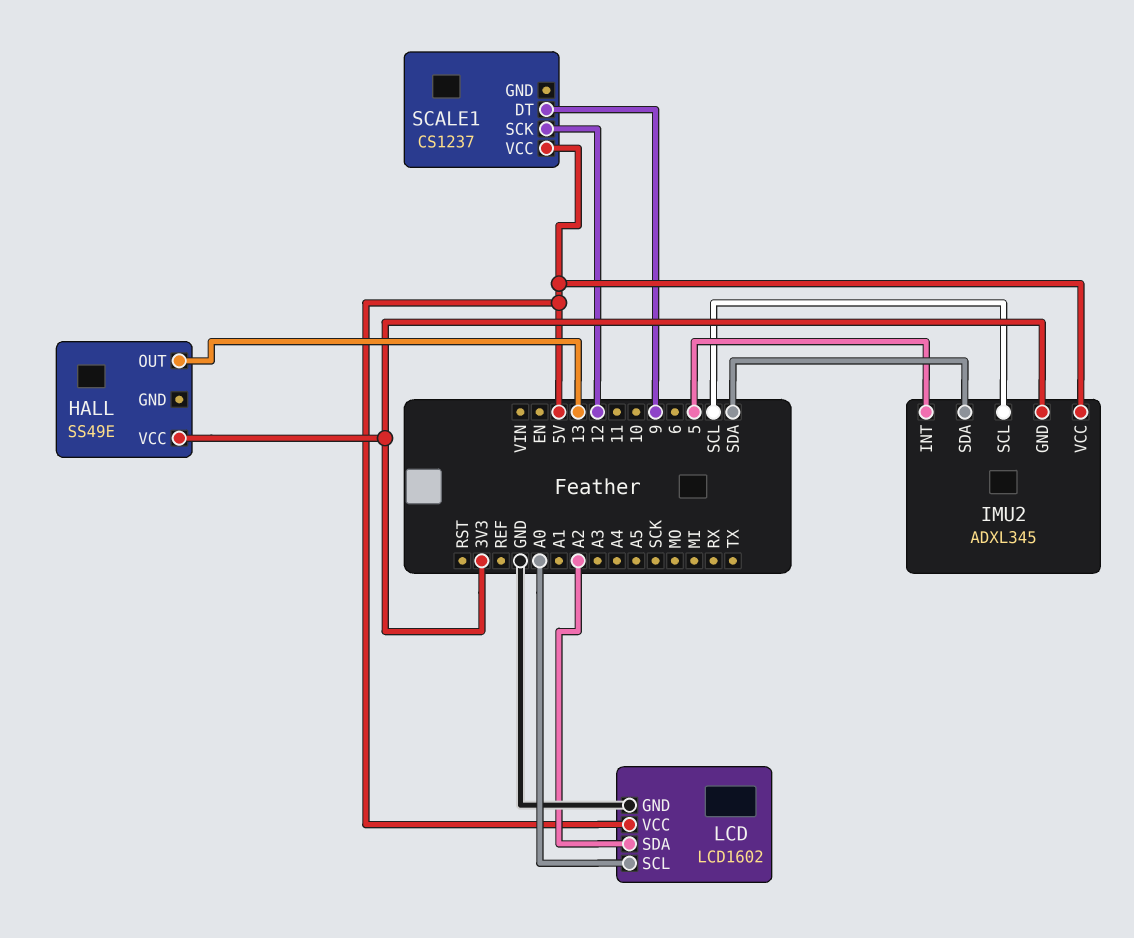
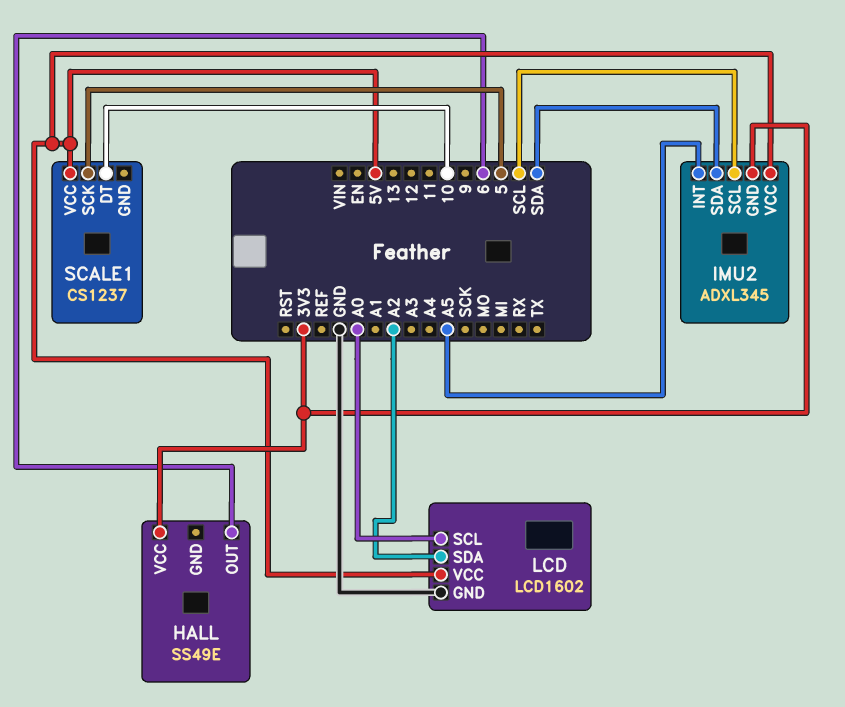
HALL pin OUT: 13 -> 6
IMU2 pin INT: 5 -> A5
SCALE1 pin DT: 9 -> 10
SCALE1 pin SCK: 12 -> 5

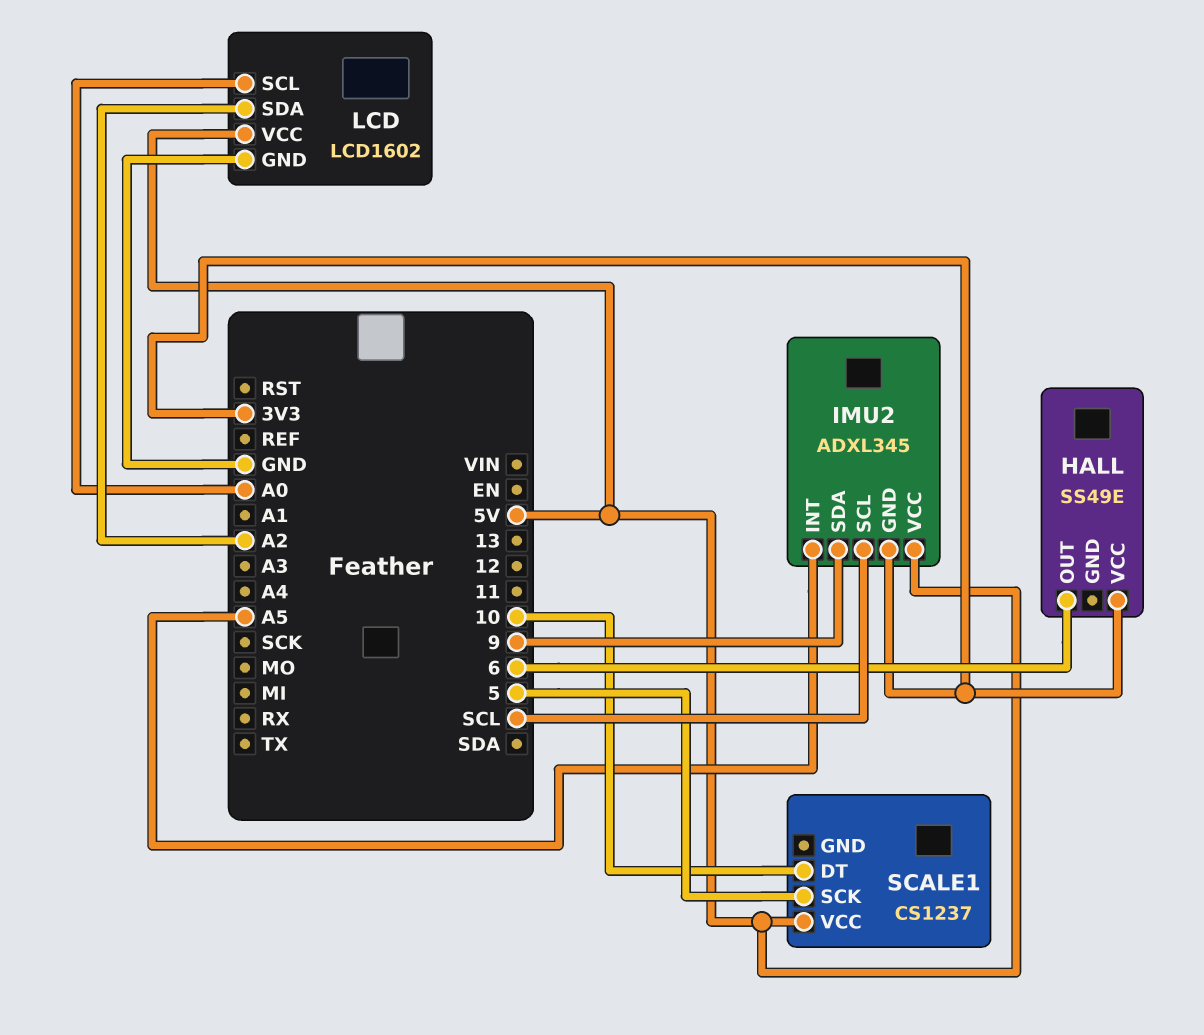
IMU2 pin SDA: SDA -> 9

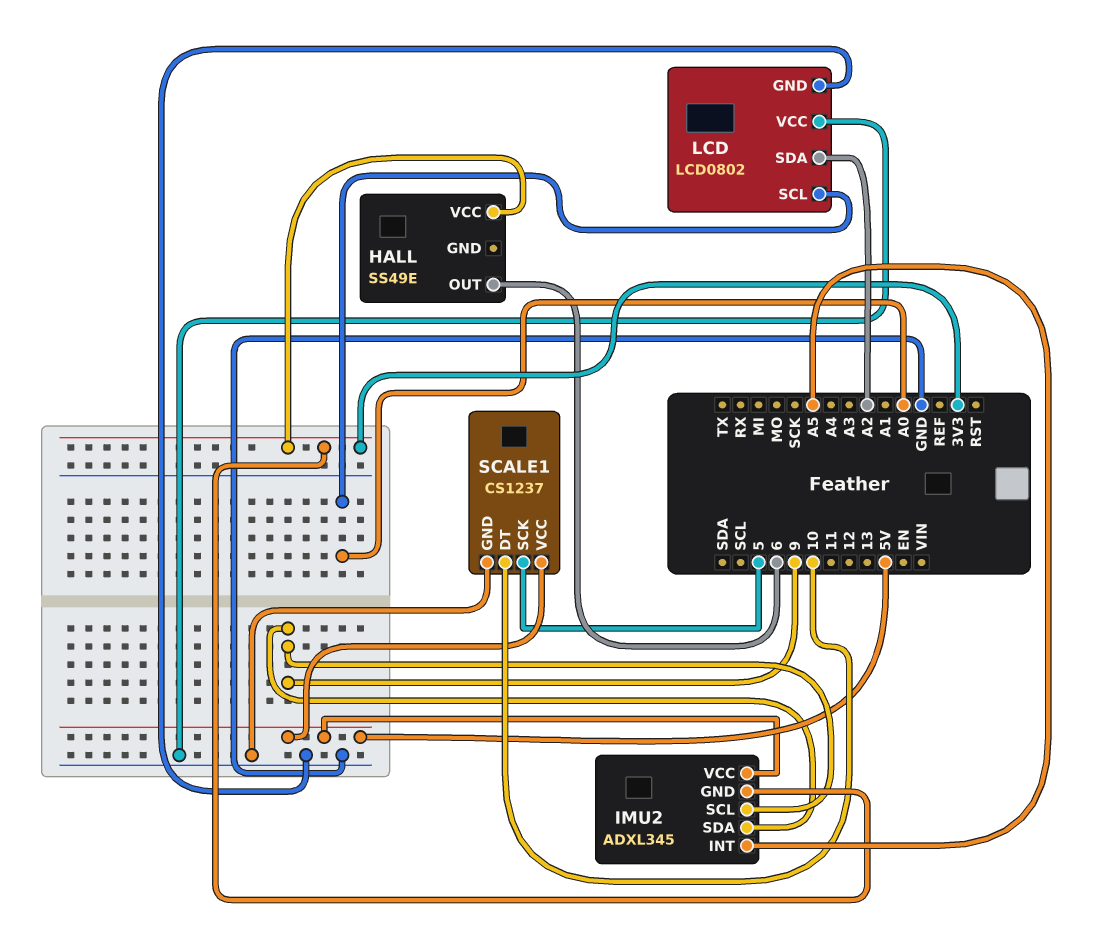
IMU2 pin SCL: SCL -> 9
LCD: LCD1602 -> LCD0802
LCD pin VCC: 5V -> GND
SCALE1 pin GND: none -> GND

